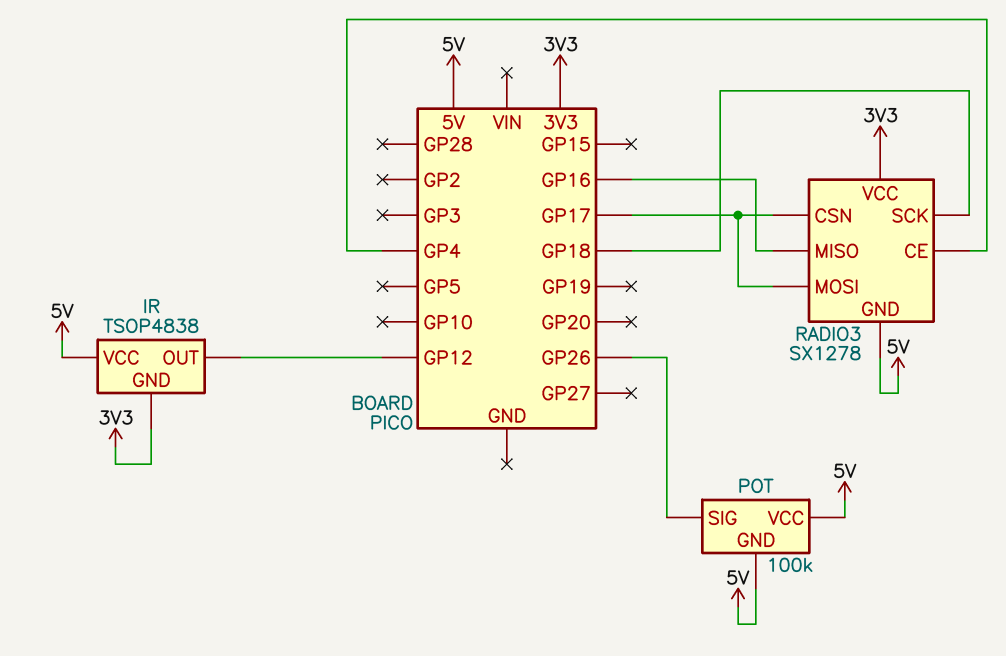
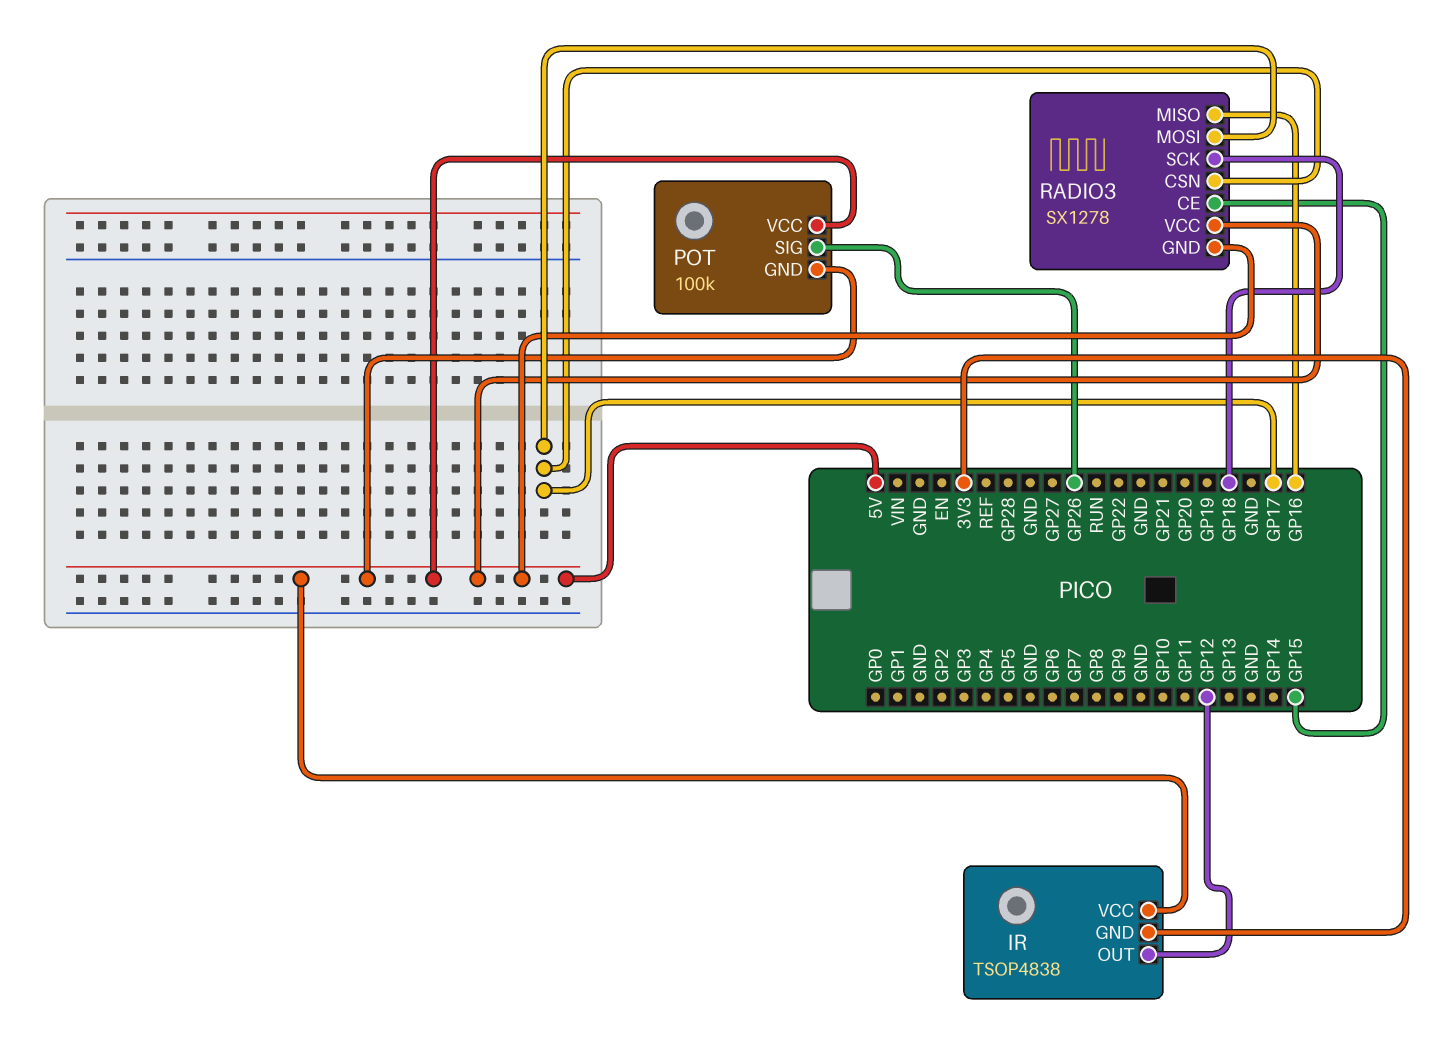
RADIO3 pin CE: GP4 -> GP15
RADIO3 pin VCC: 3V3 -> 5V

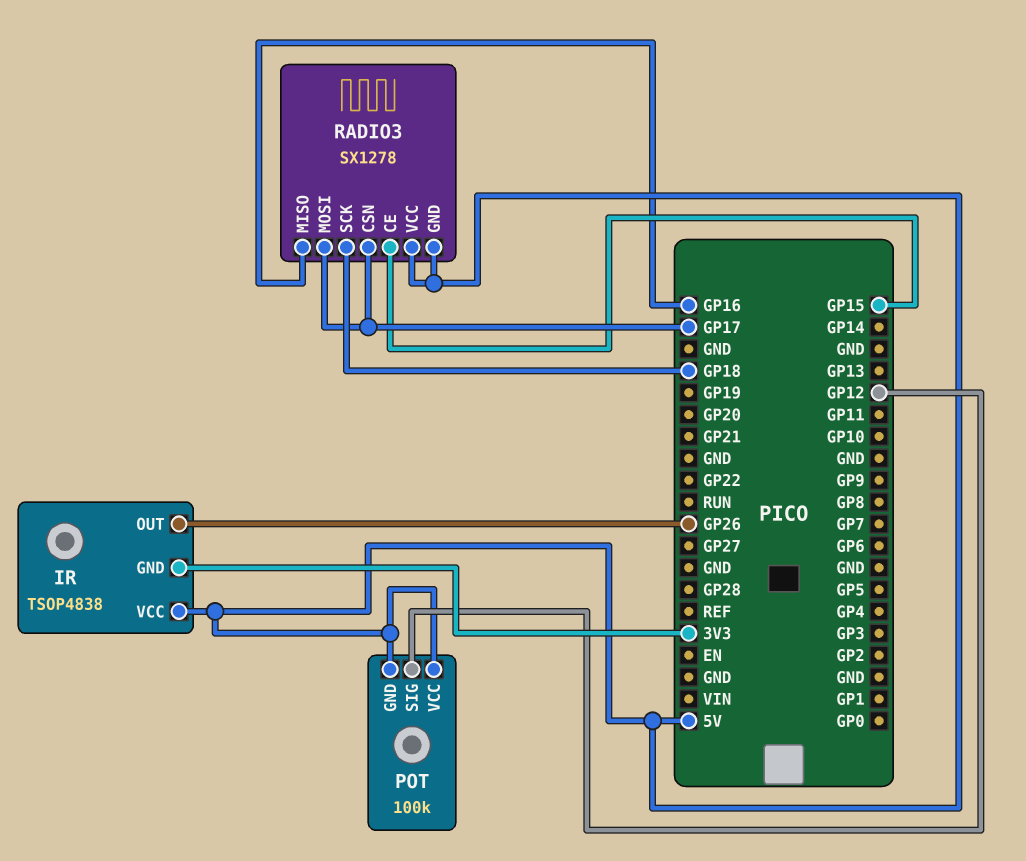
IR pin OUT: GP12 -> GP26
POT pin SIG: GP26 -> GP12

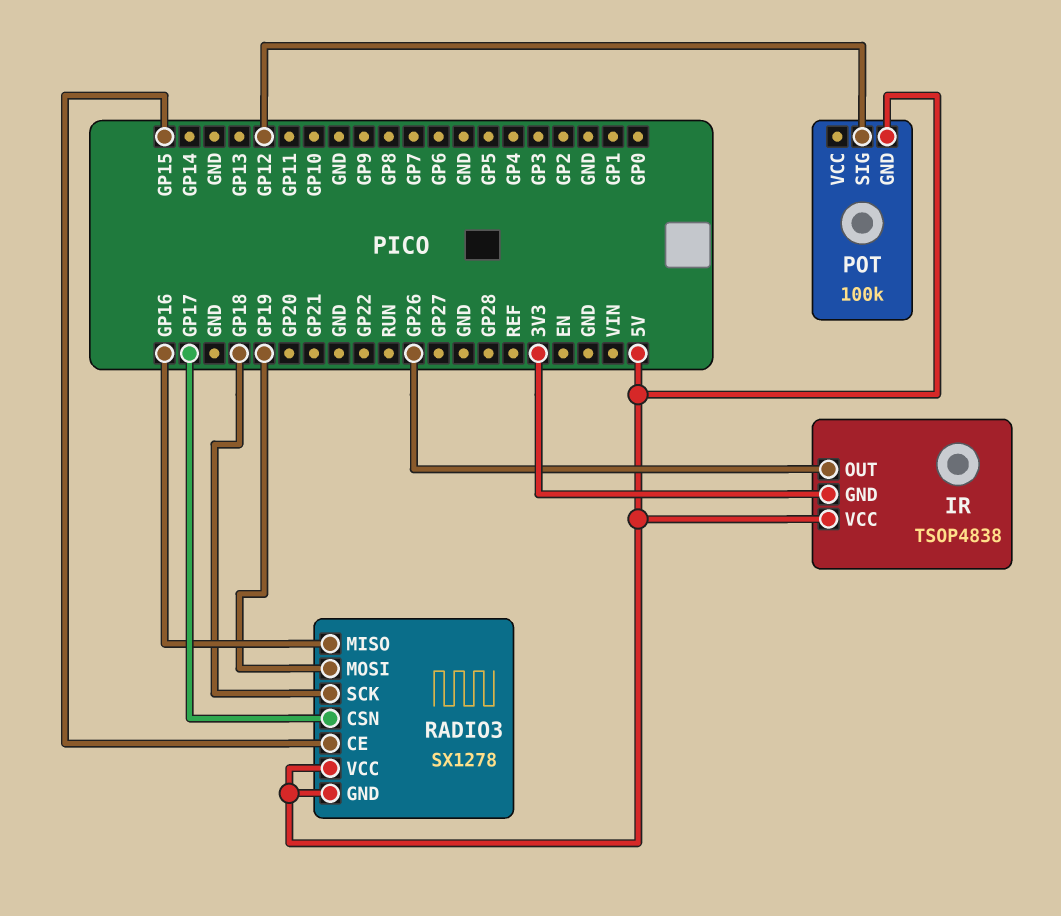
POT pin VCC: 5V -> none
RADIO3 pin MOSI: GP17 -> GP19

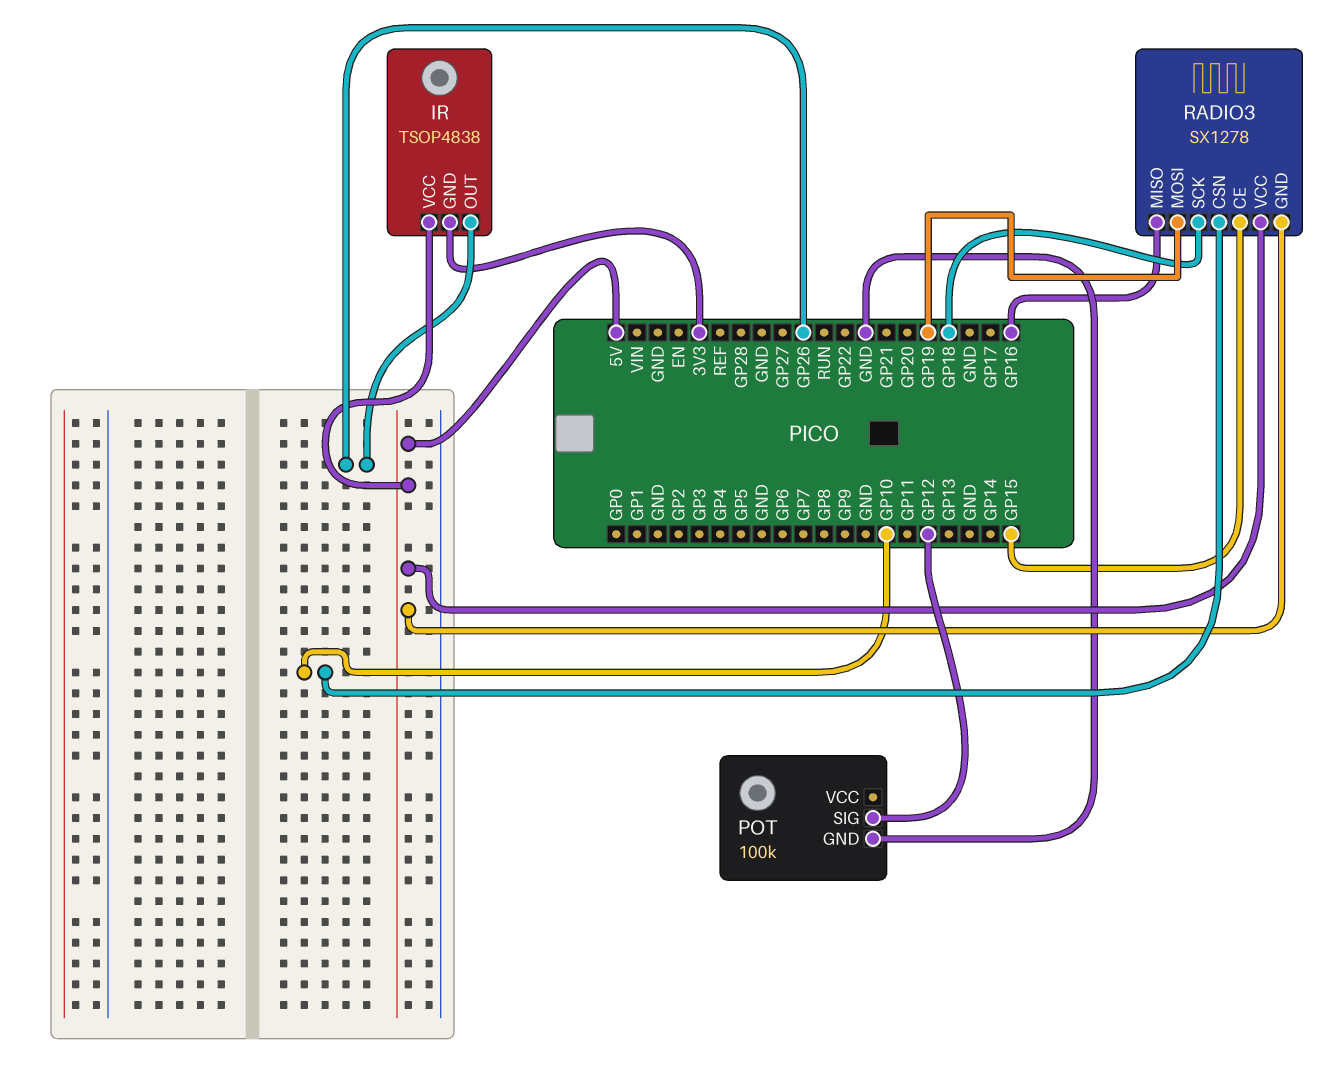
POT pin GND: 5V -> GND
RADIO3 pin CSN: GP17 -> GP10

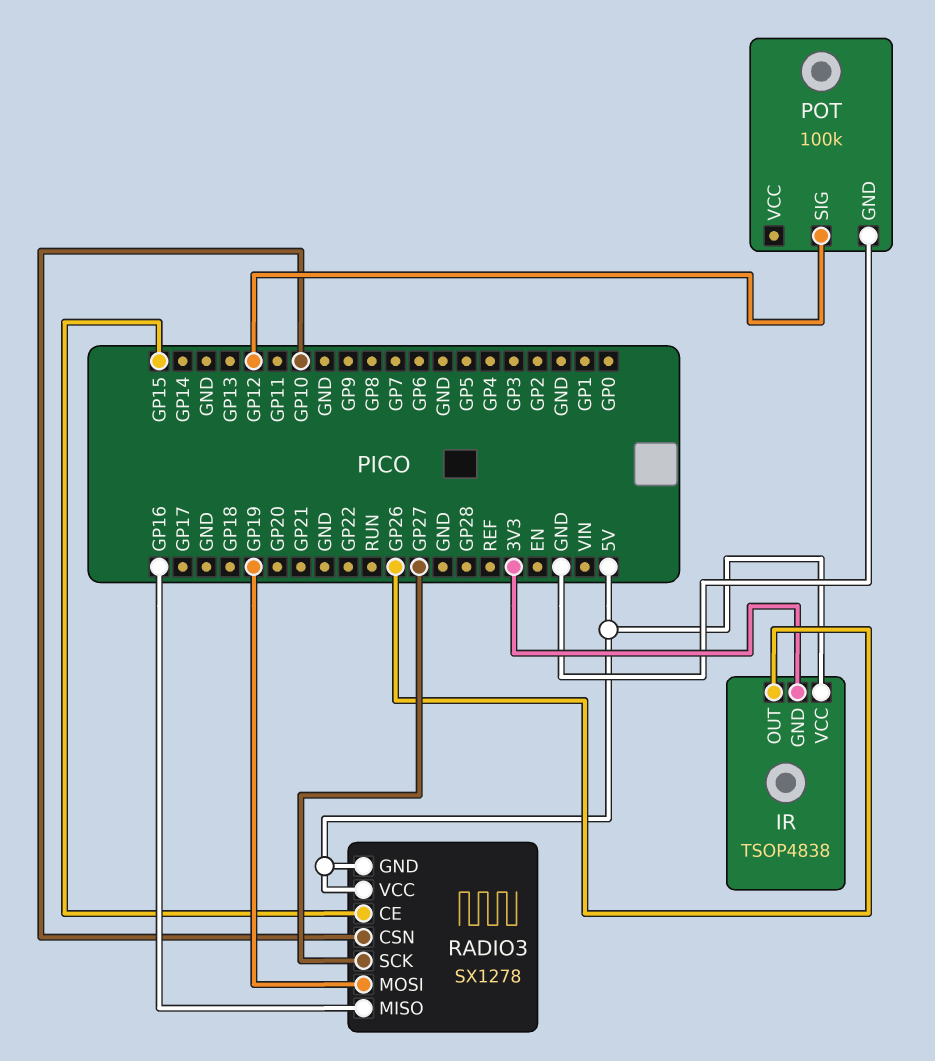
RADIO3 pin SCK: GP18 -> GP27

